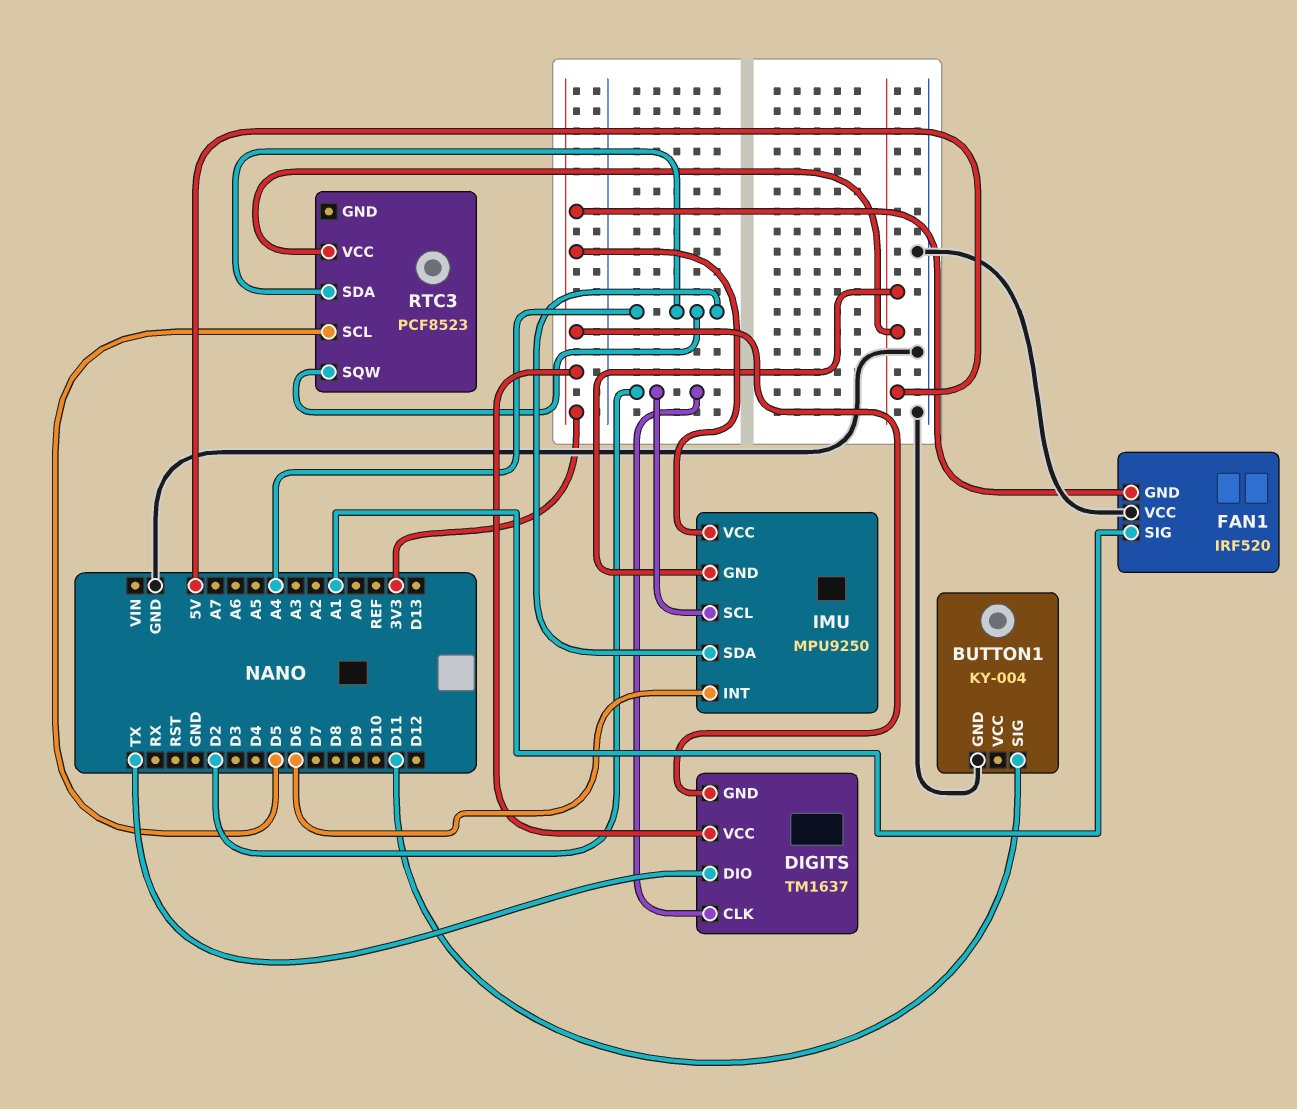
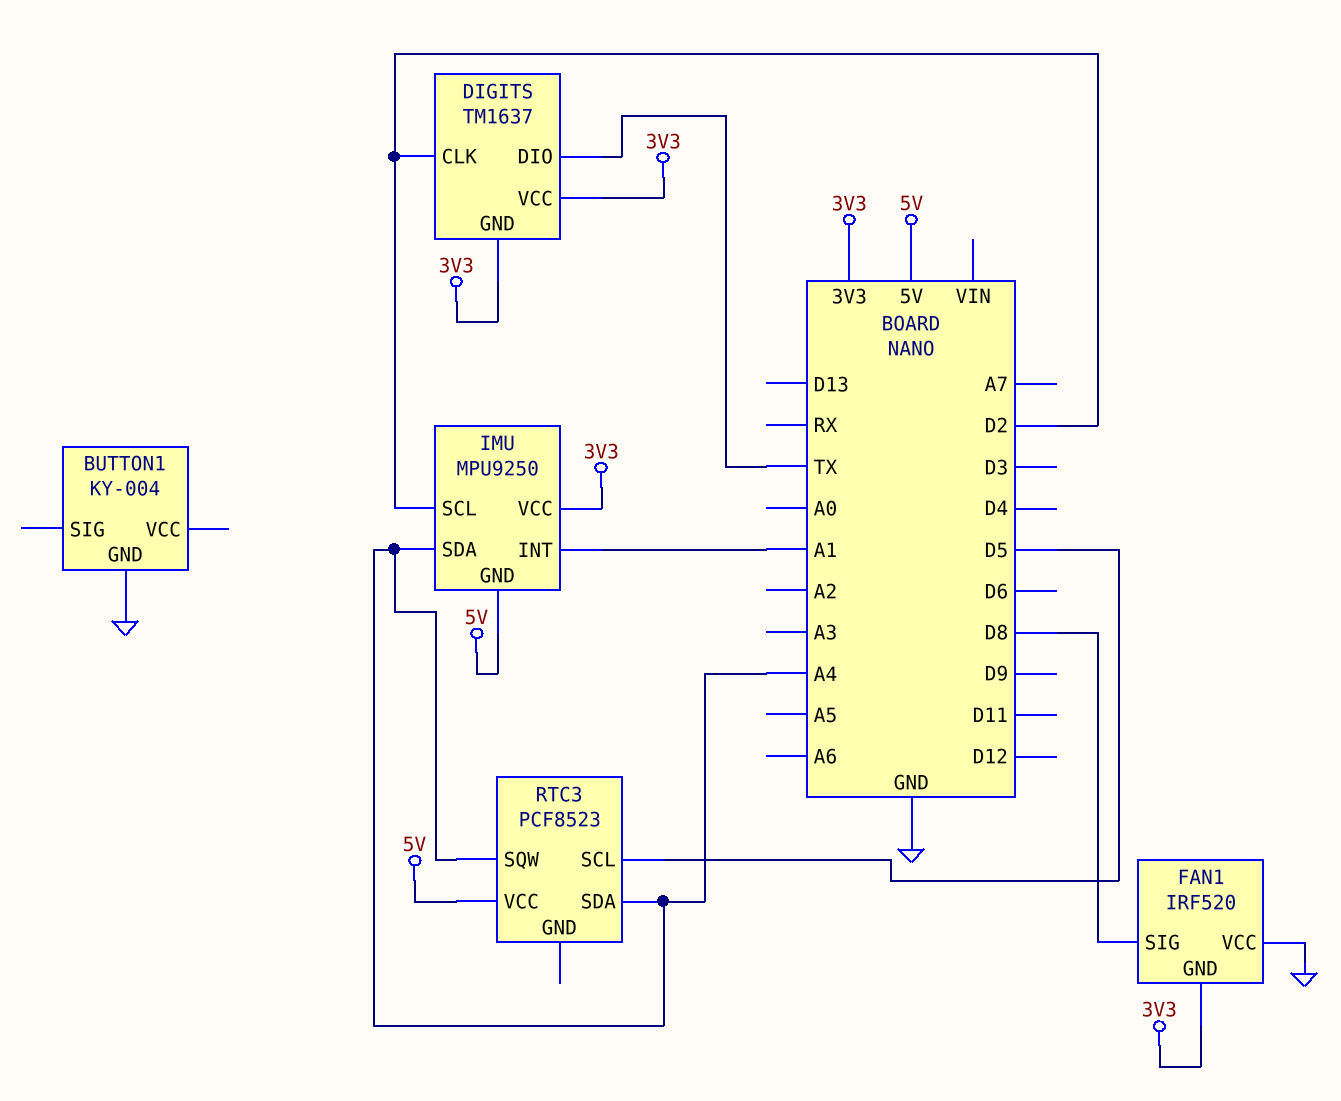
BUTTON1 pin SIG: D11 -> none
FAN1 pin SIG: A1 -> D8
IMU pin INT: D6 -> A1

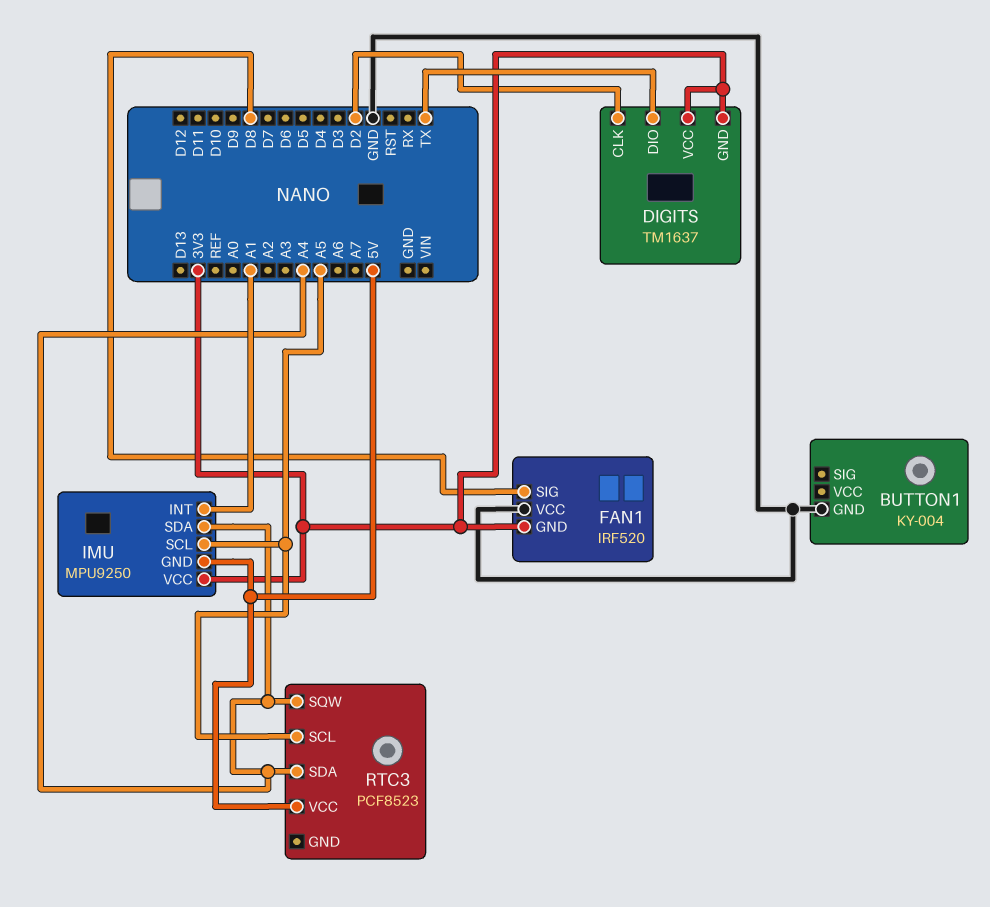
IMU pin SCL: D2 -> A5
RTC3 pin SCL: D5 -> A5

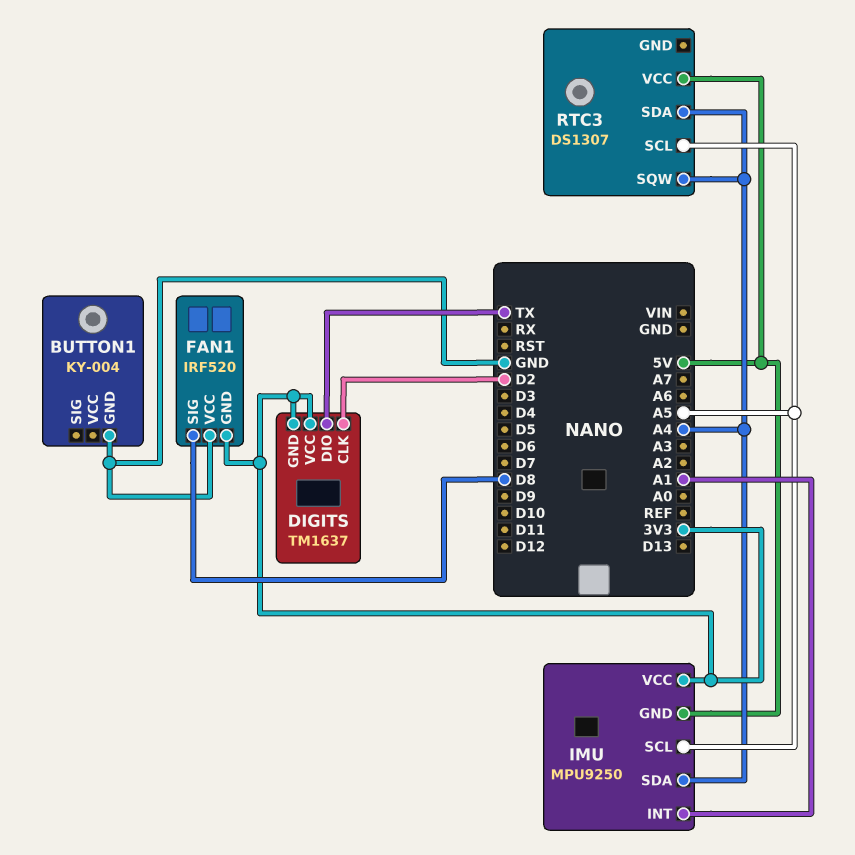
RTC3: PCF8523 -> DS1307

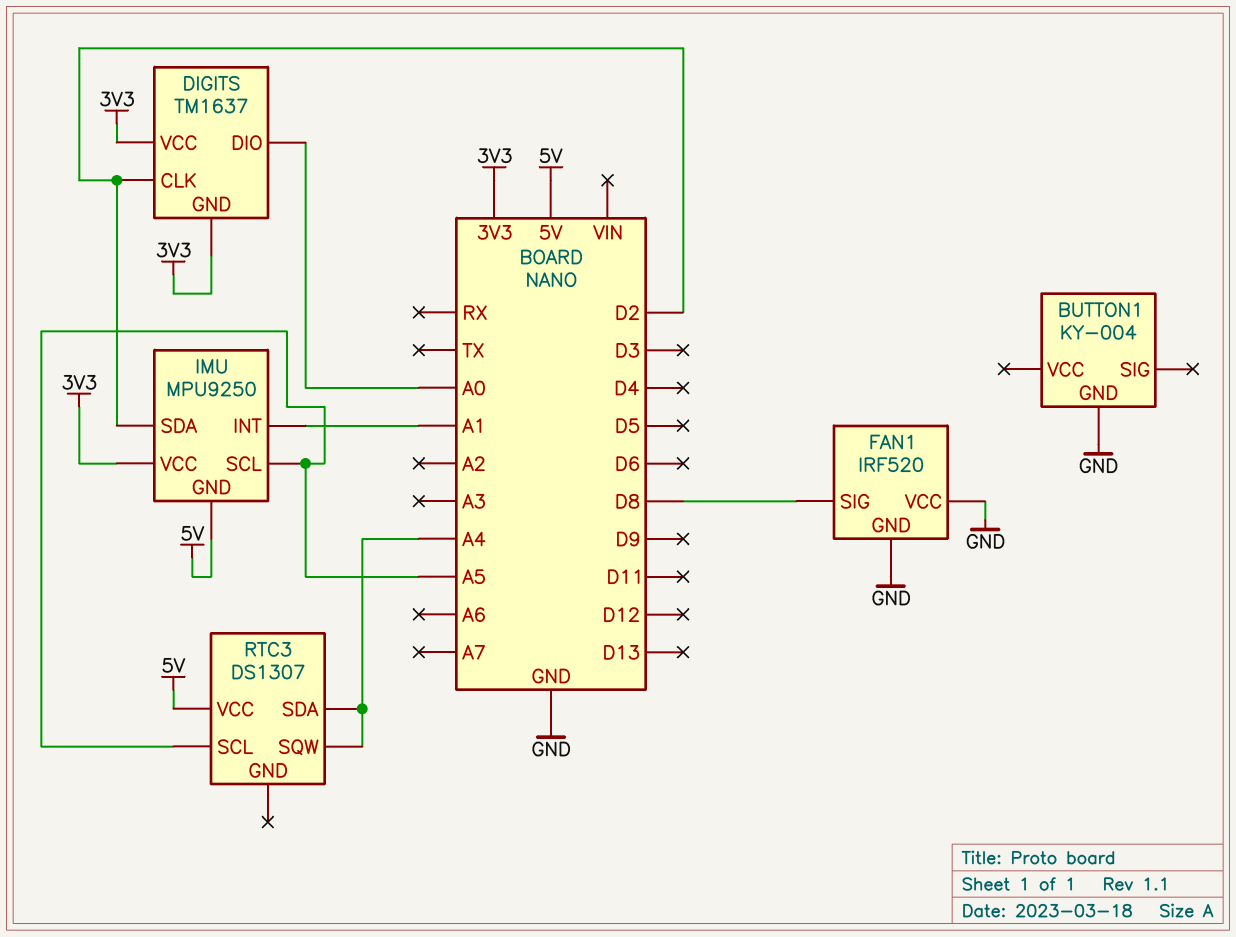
DIGITS pin DIO: TX -> A0
FAN1 pin GND: 3V3 -> GND
IMU pin SDA: A4 -> D2

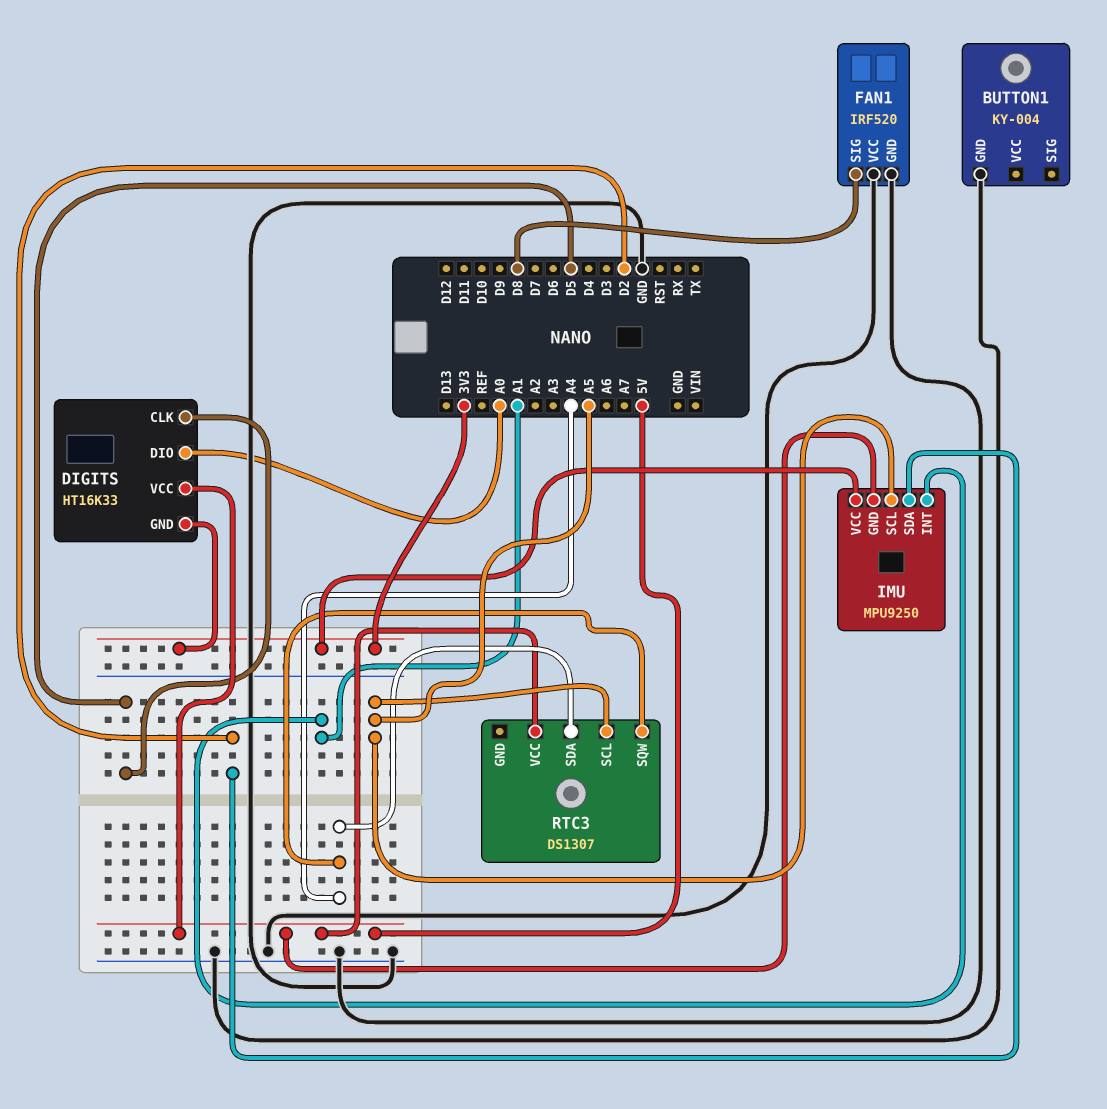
DIGITS: TM1637 -> HT16K33
DIGITS pin CLK: D2 -> D5
DIGITS pin VCC: 3V3 -> 5V

